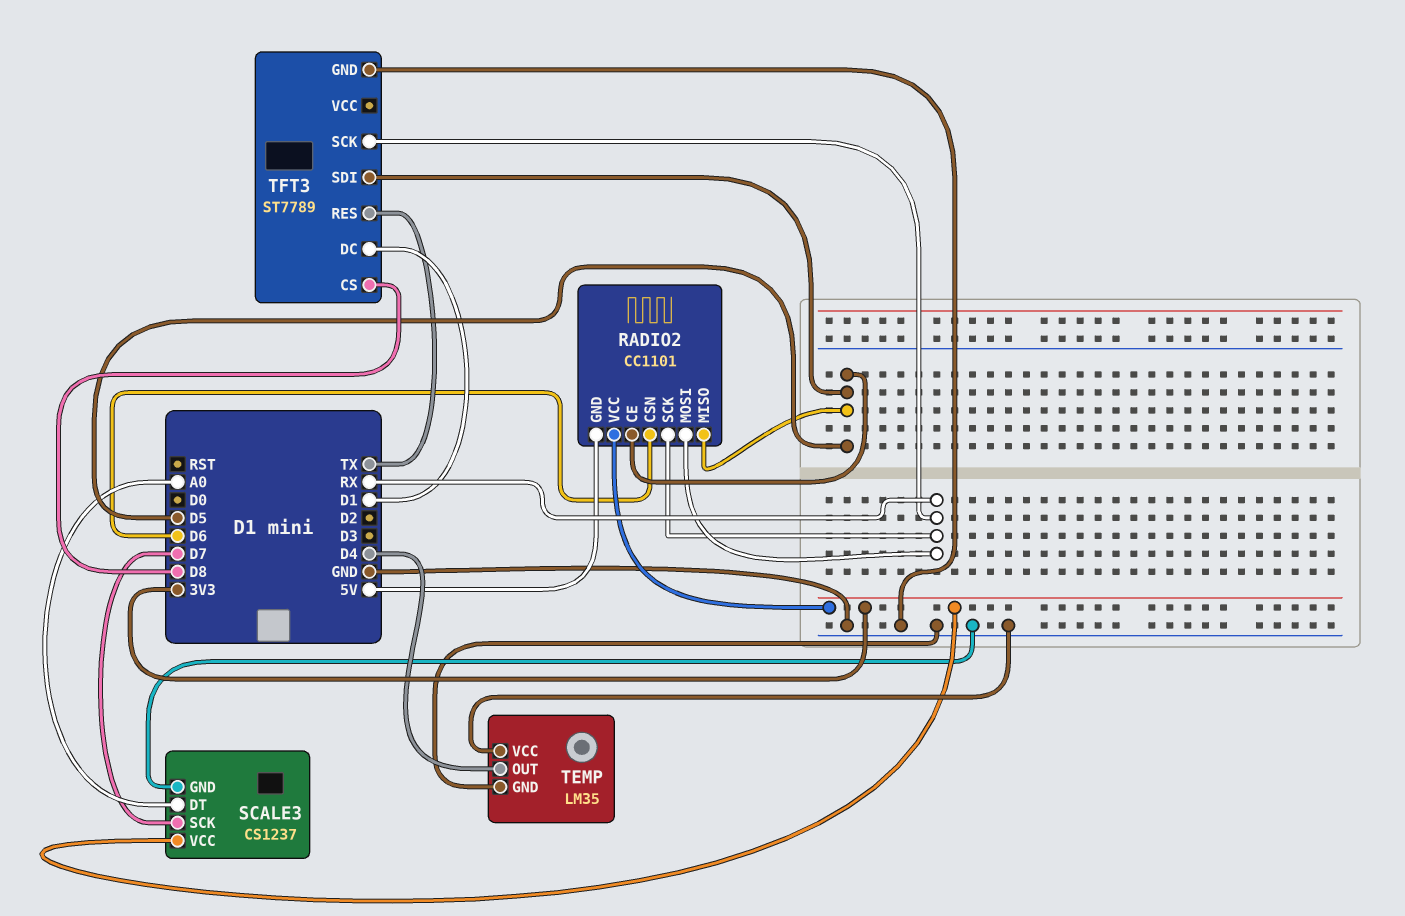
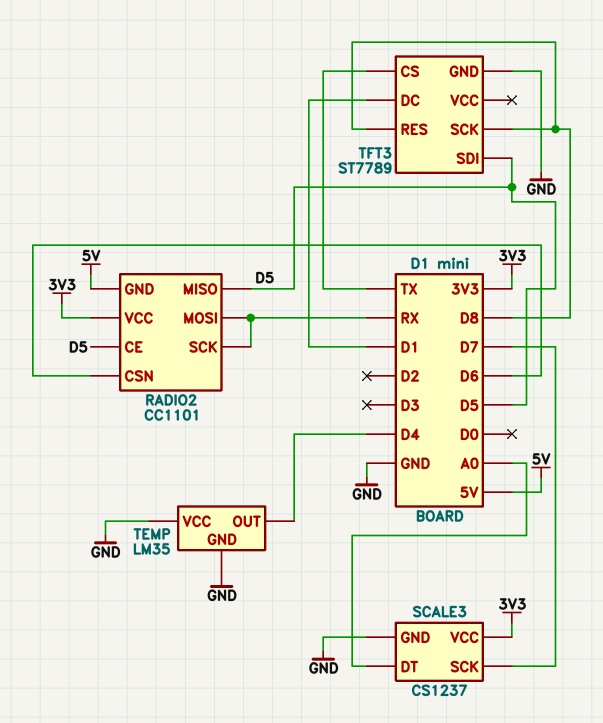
TFT3 pin CS: D8 -> TX
TFT3 pin RES: TX -> D8
TFT3 pin SCK: RX -> D8

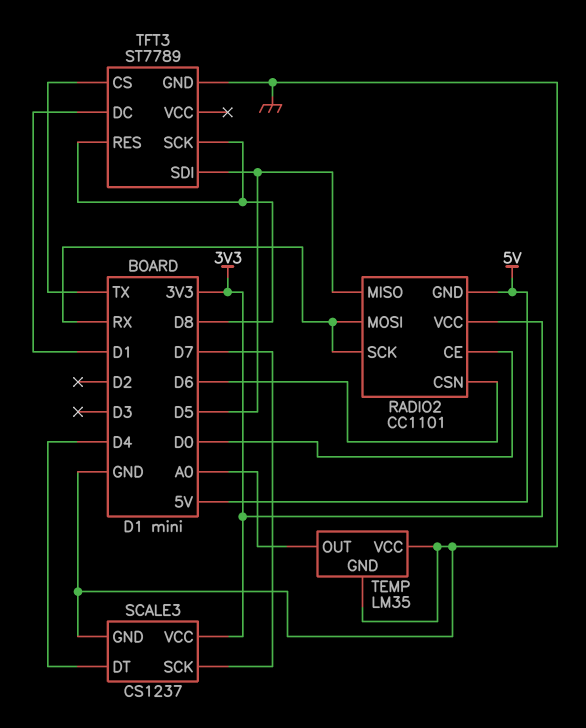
RADIO2 pin CE: D5 -> D0
SCALE3 pin DT: A0 -> D4
TEMP pin OUT: D4 -> A0

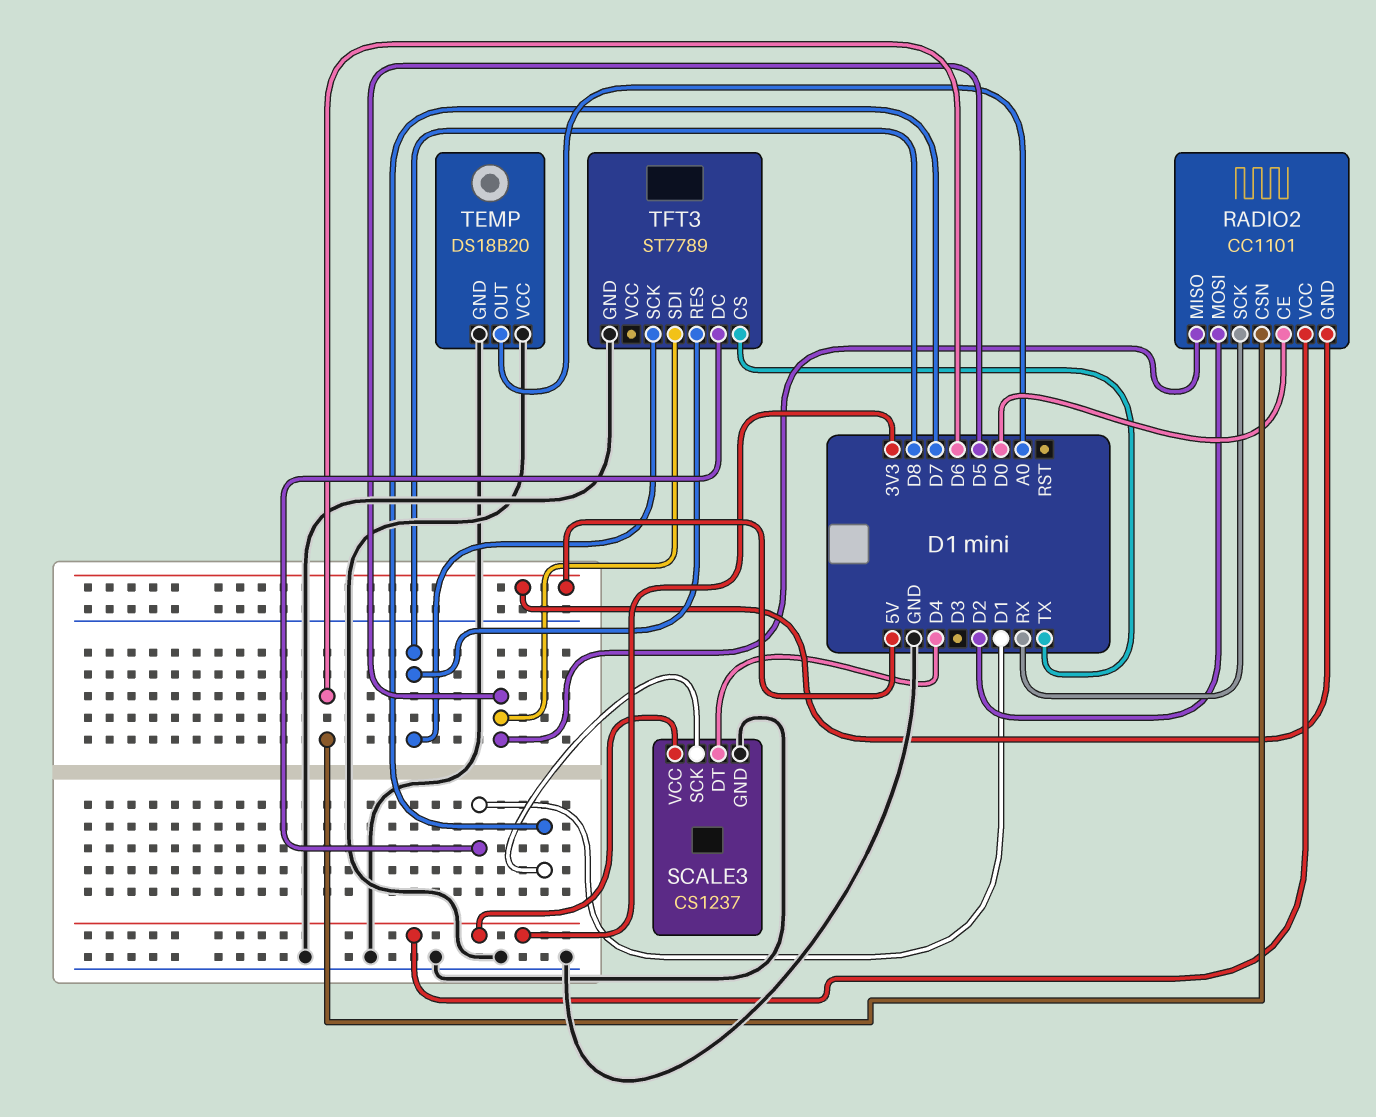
RADIO2 pin MOSI: RX -> D2
TEMP: LM35 -> DS18B20

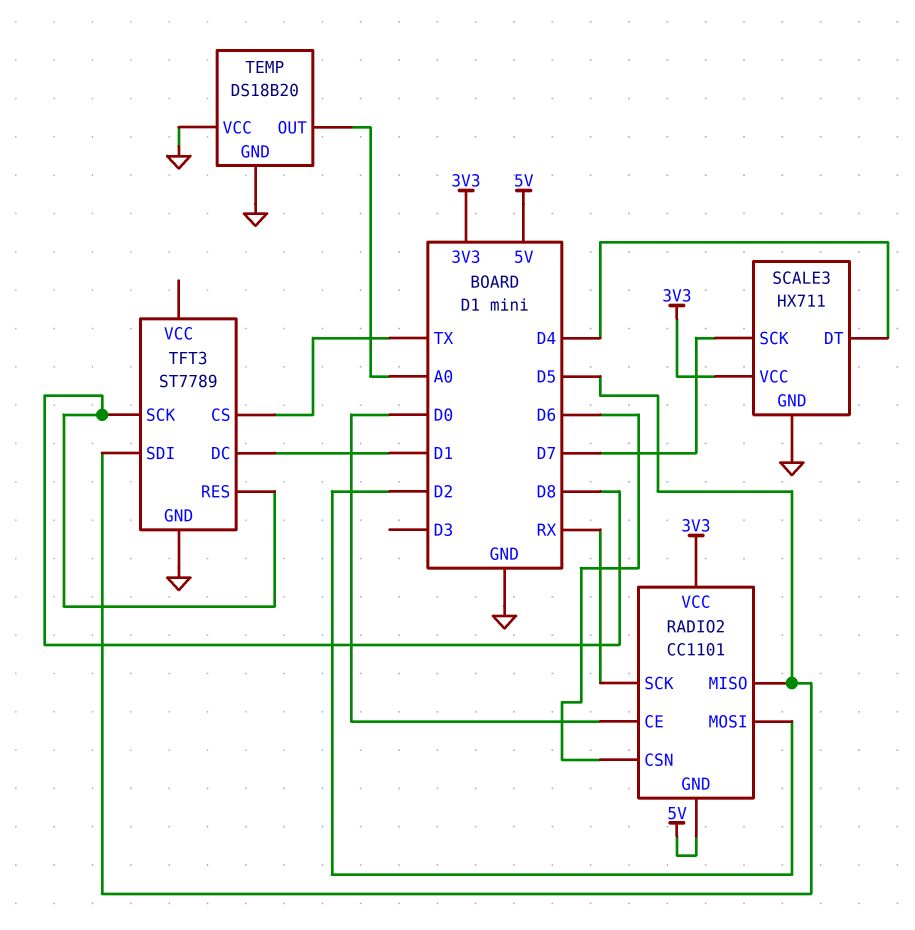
SCALE3: CS1237 -> HX711

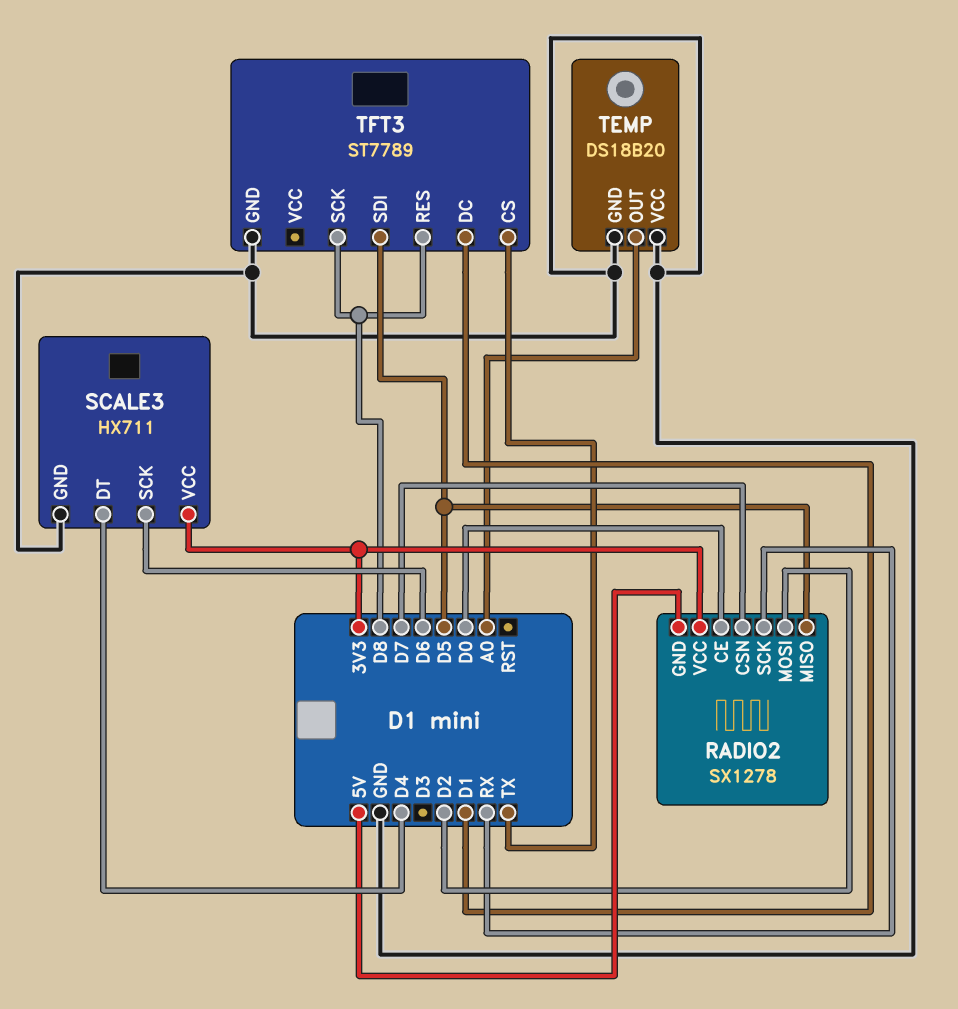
RADIO2: CC1101 -> SX1278
RADIO2 pin CSN: D6 -> D7
SCALE3 pin SCK: D7 -> D6

